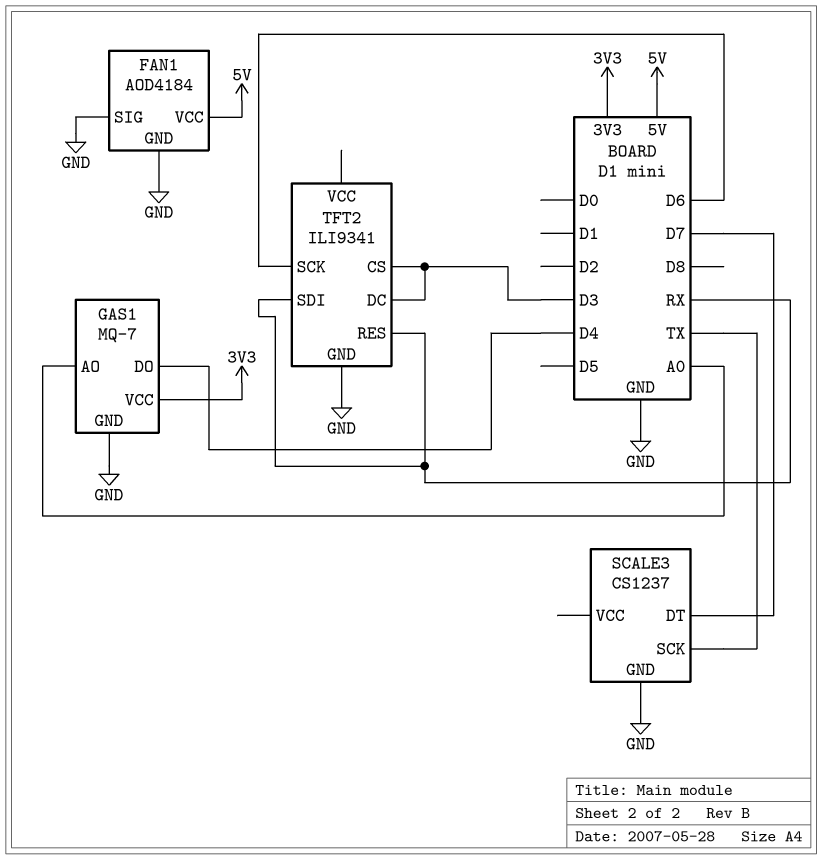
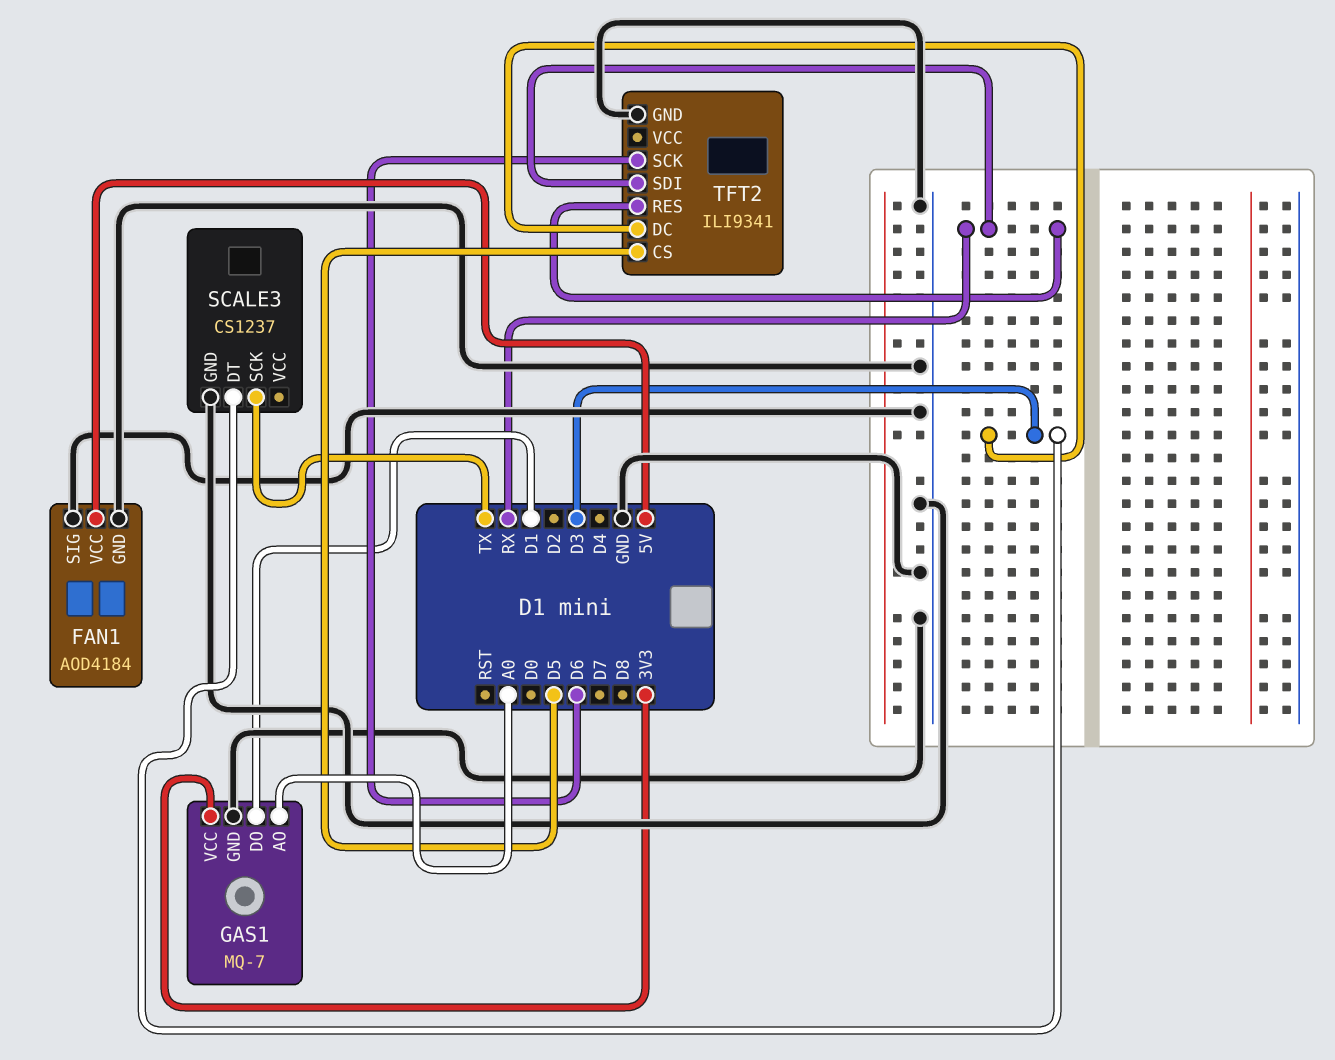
GAS1 pin DO: D4 -> D1
SCALE3 pin DT: D7 -> D3
TFT2 pin CS: D3 -> D5

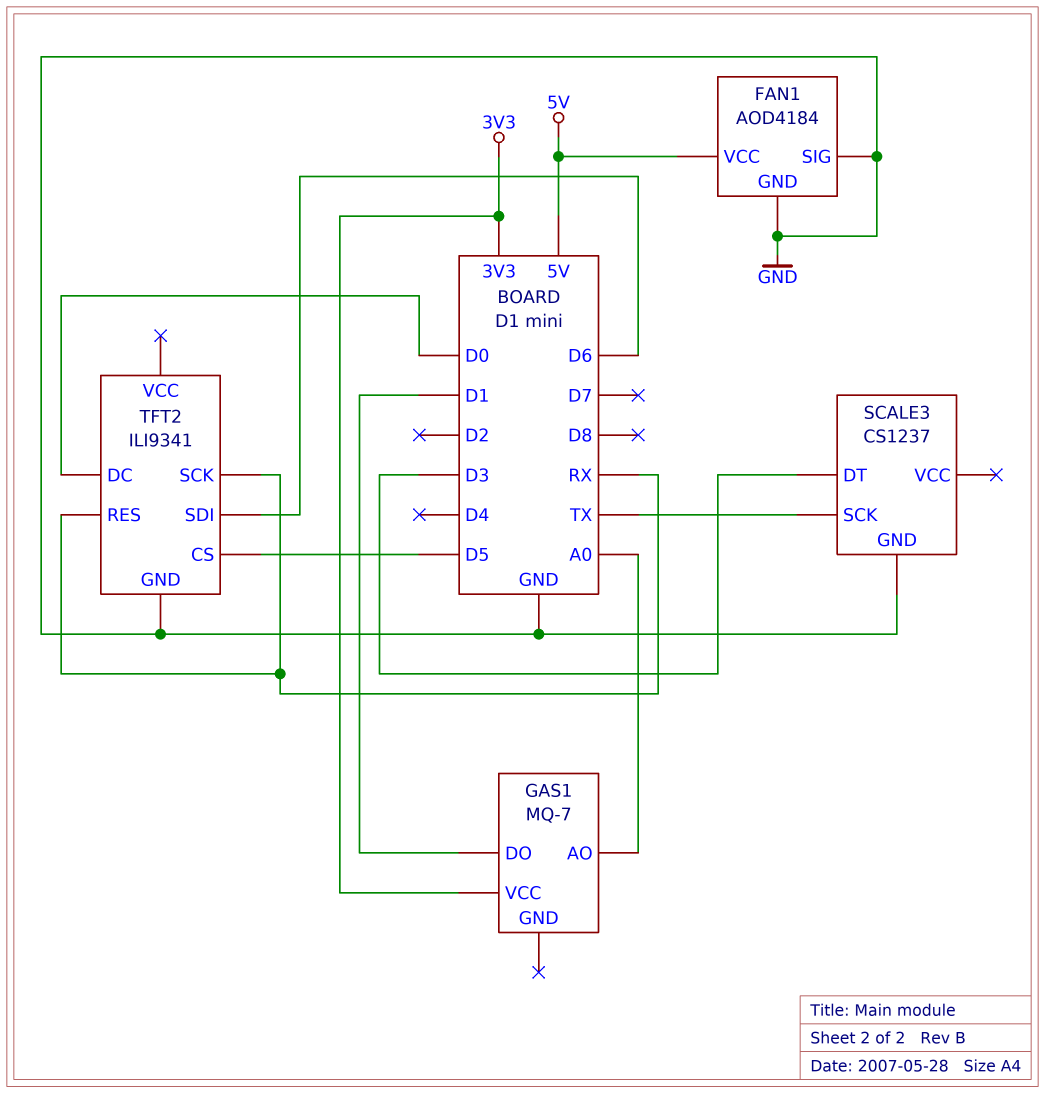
GAS1 pin GND: GND -> none
TFT2 pin DC: D3 -> D0
TFT2 pin SCK: D6 -> RX
TFT2 pin SDI: RX -> D6

